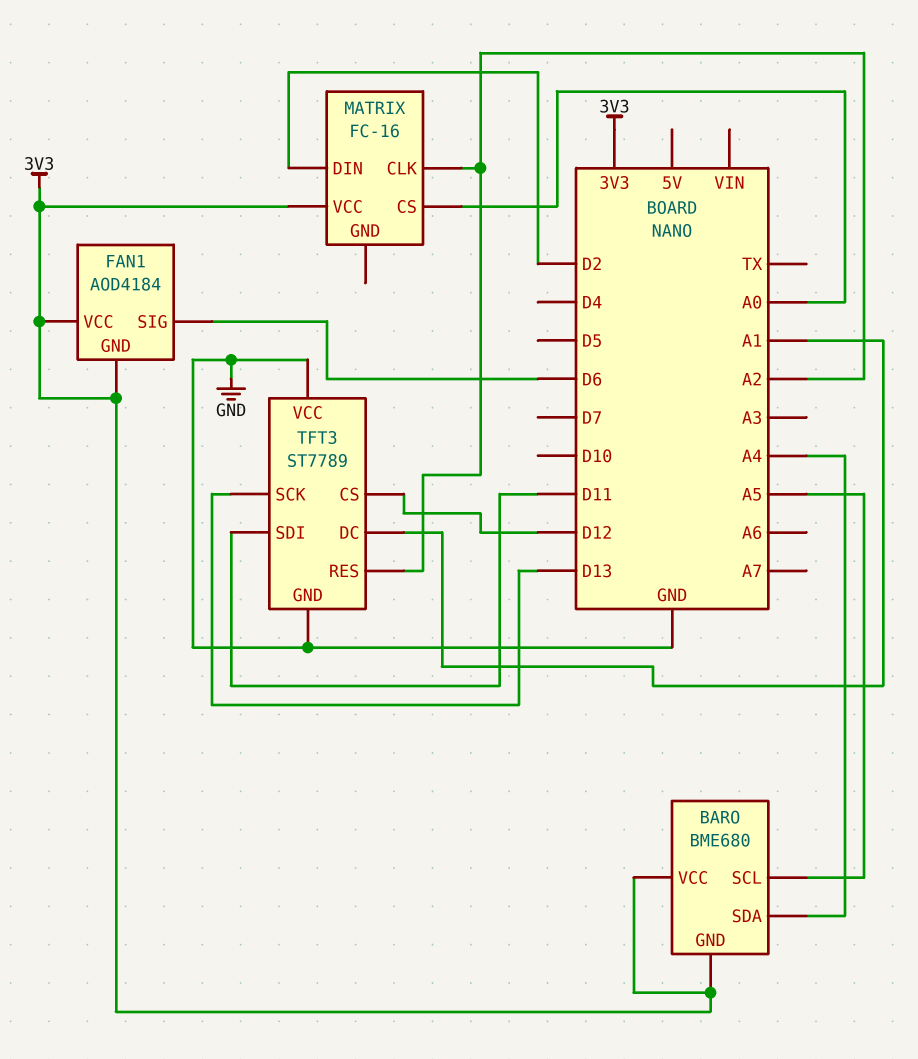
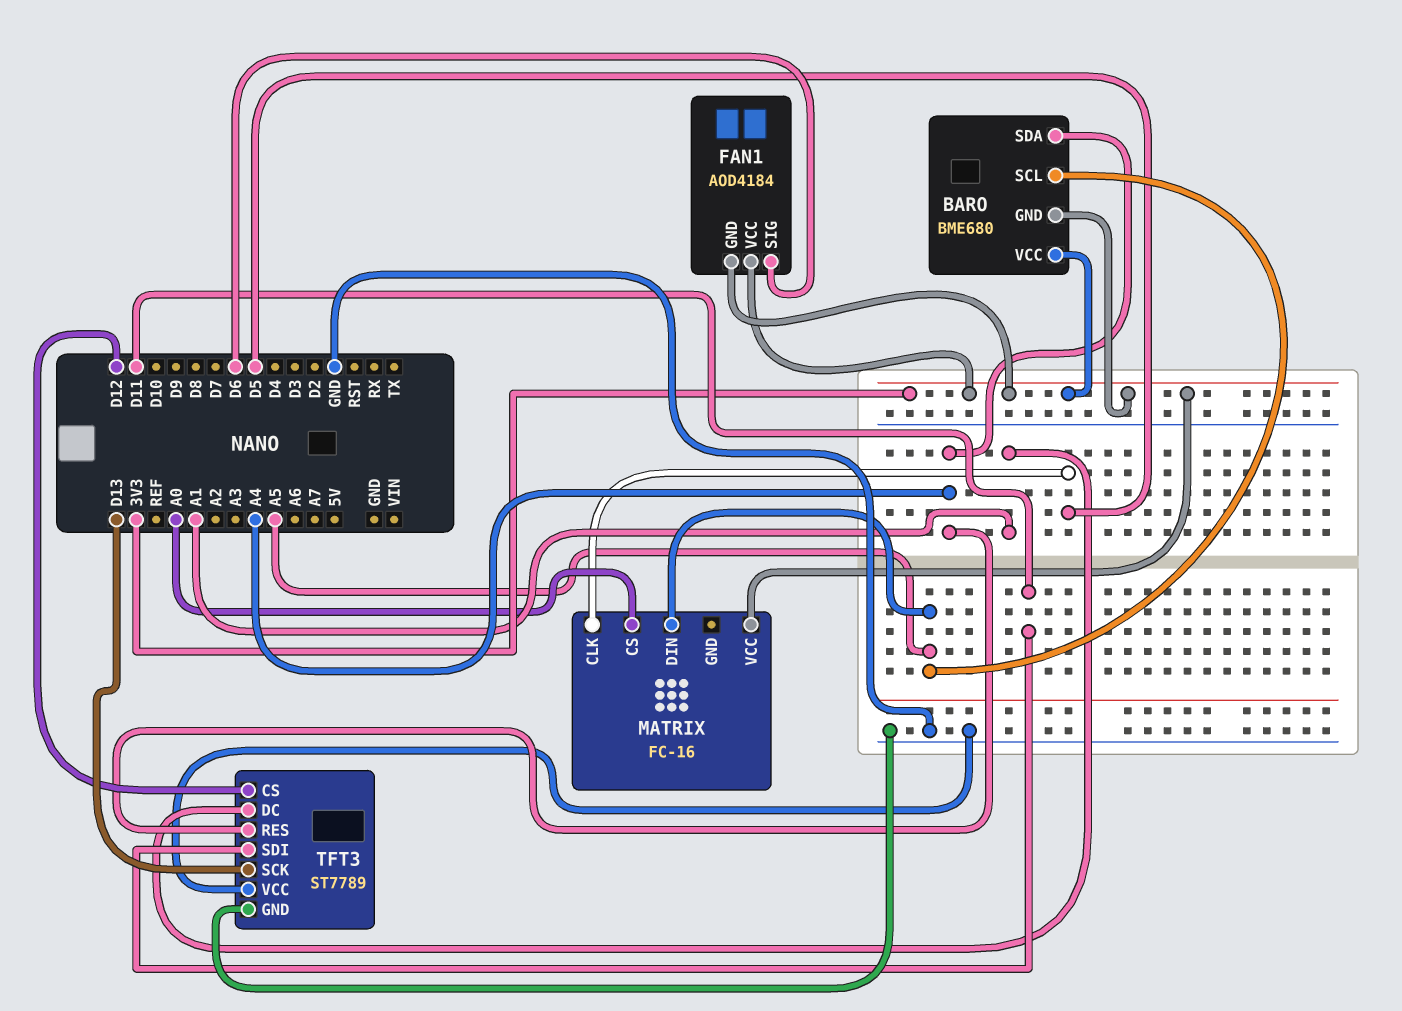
MATRIX pin CLK: A2 -> D5
MATRIX pin DIN: D2 -> A5
TFT3 pin RES: A2 -> A4

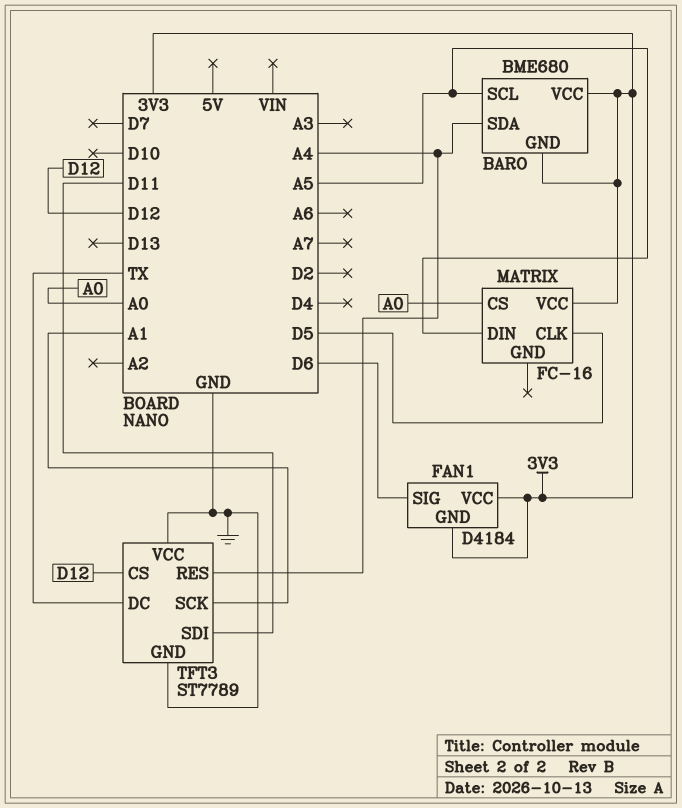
FAN1: AOD4184 -> D4184
TFT3 pin DC: A1 -> TX
TFT3 pin SCK: D13 -> A1

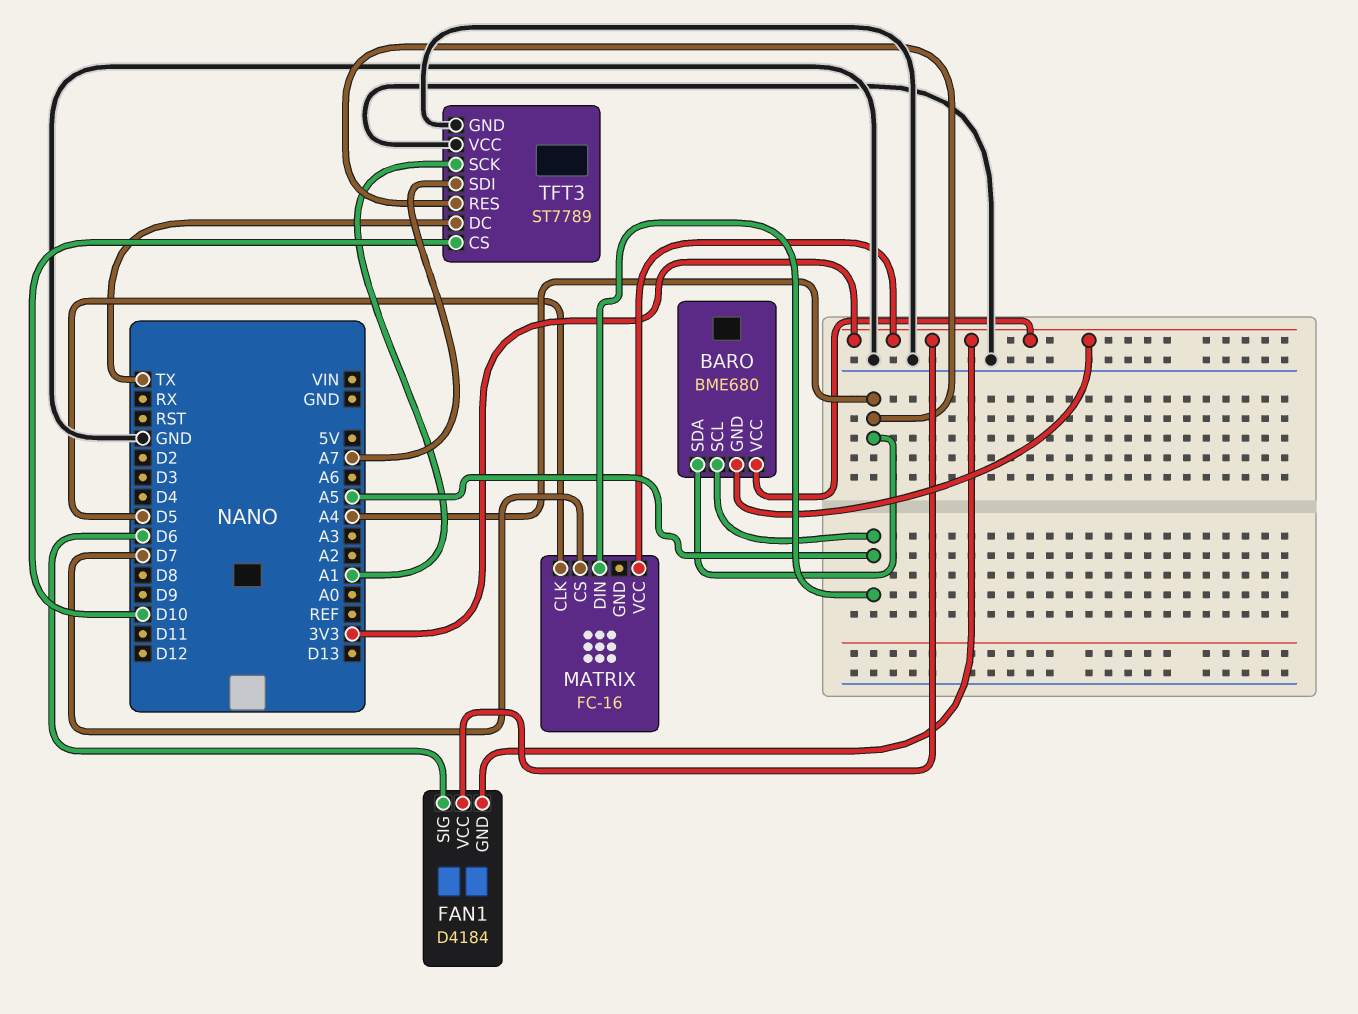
MATRIX pin CS: A0 -> D7
TFT3 pin CS: D12 -> D10
TFT3 pin SDI: D11 -> A7

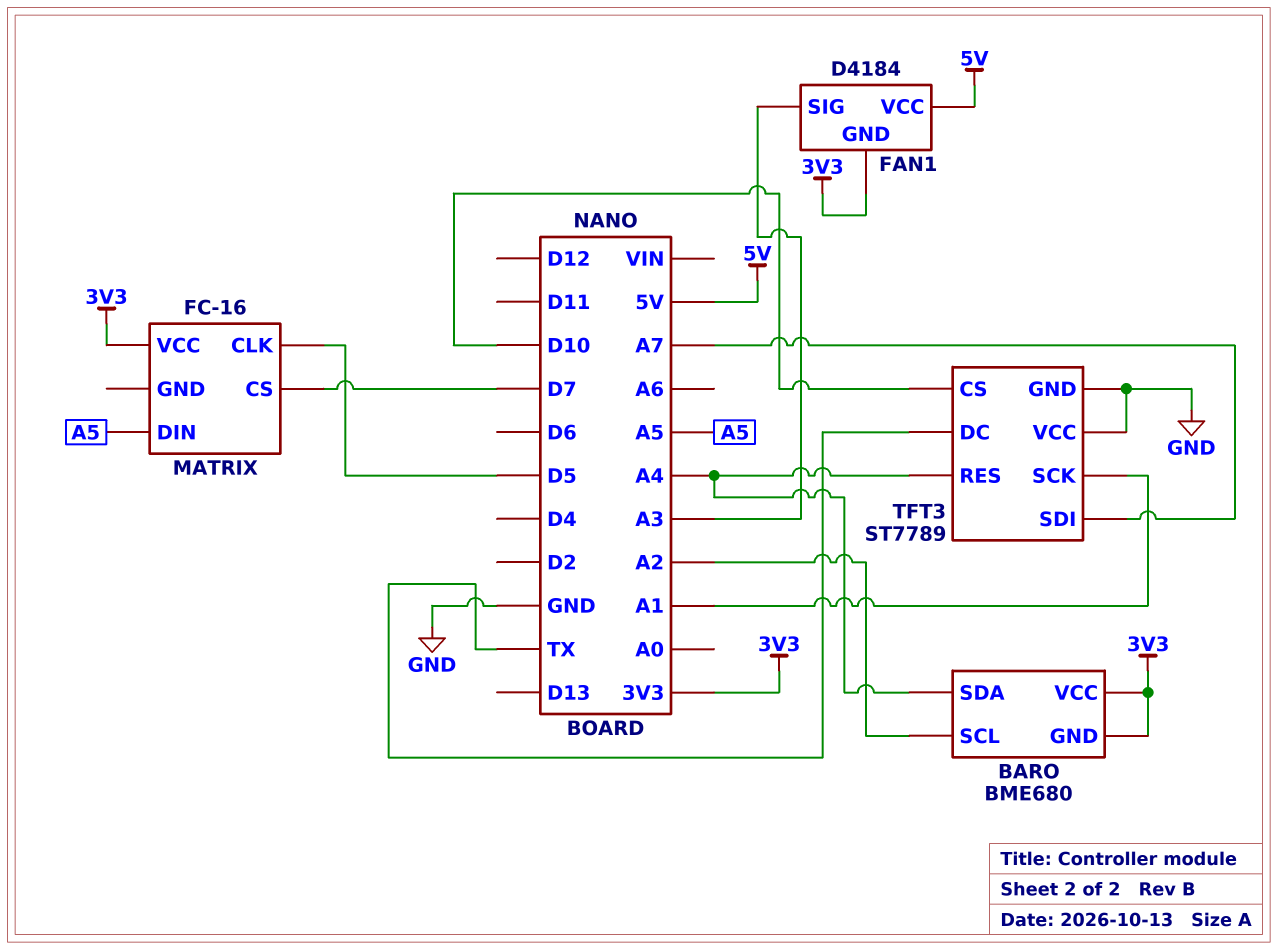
BARO pin SCL: A5 -> A2
FAN1 pin SIG: D6 -> A3
FAN1 pin VCC: 3V3 -> 5V

